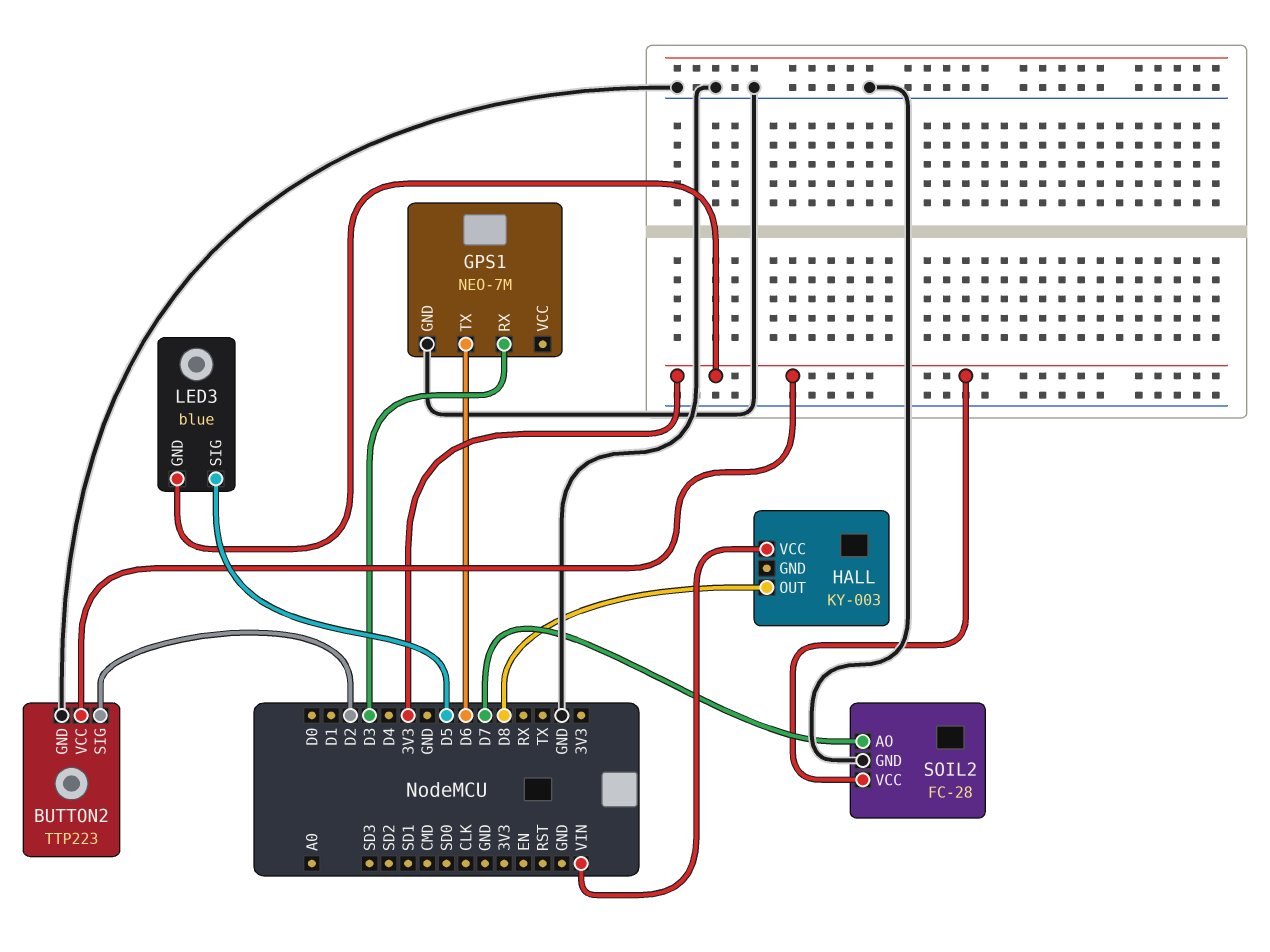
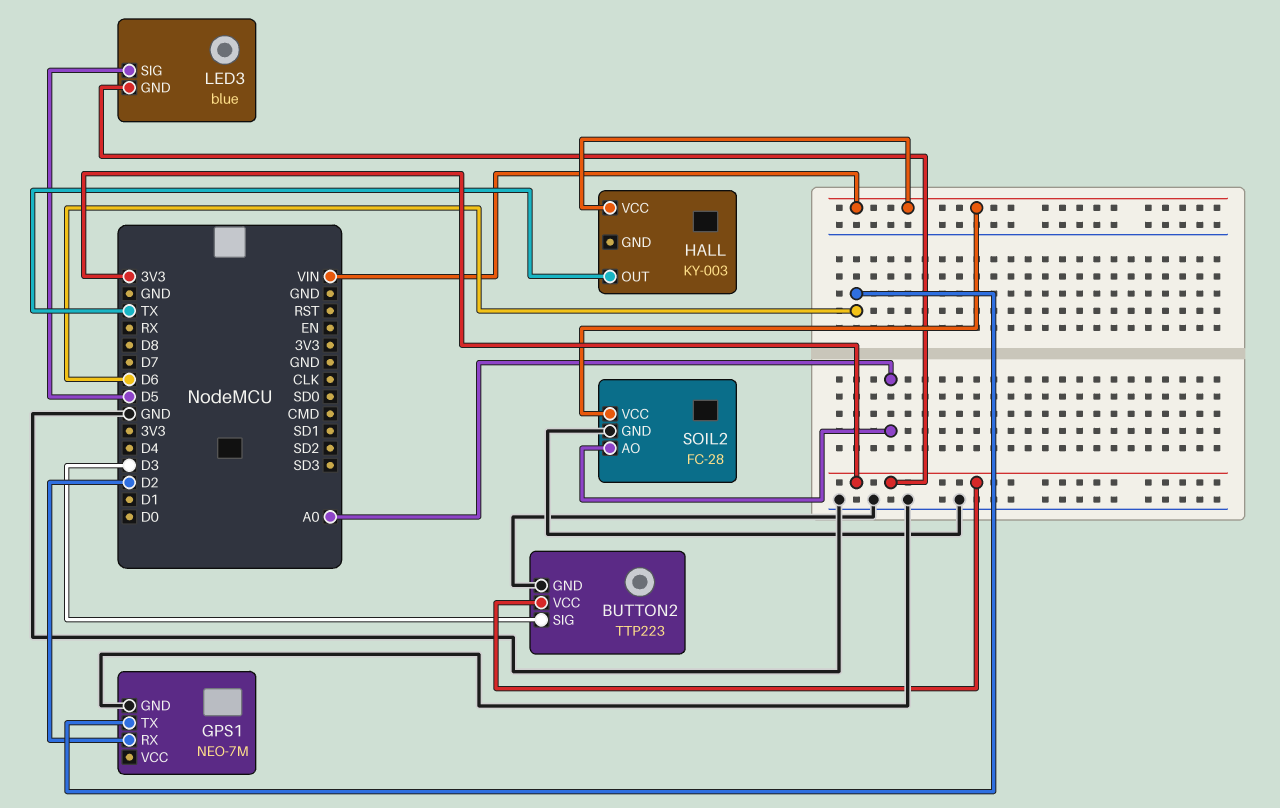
BUTTON2 pin SIG: D2 -> D3
GPS1 pin RX: D3 -> D2
HALL pin OUT: D8 -> TX
SOIL2 pin AO: D7 -> A0
SOIL2 pin VCC: 3V3 -> VIN

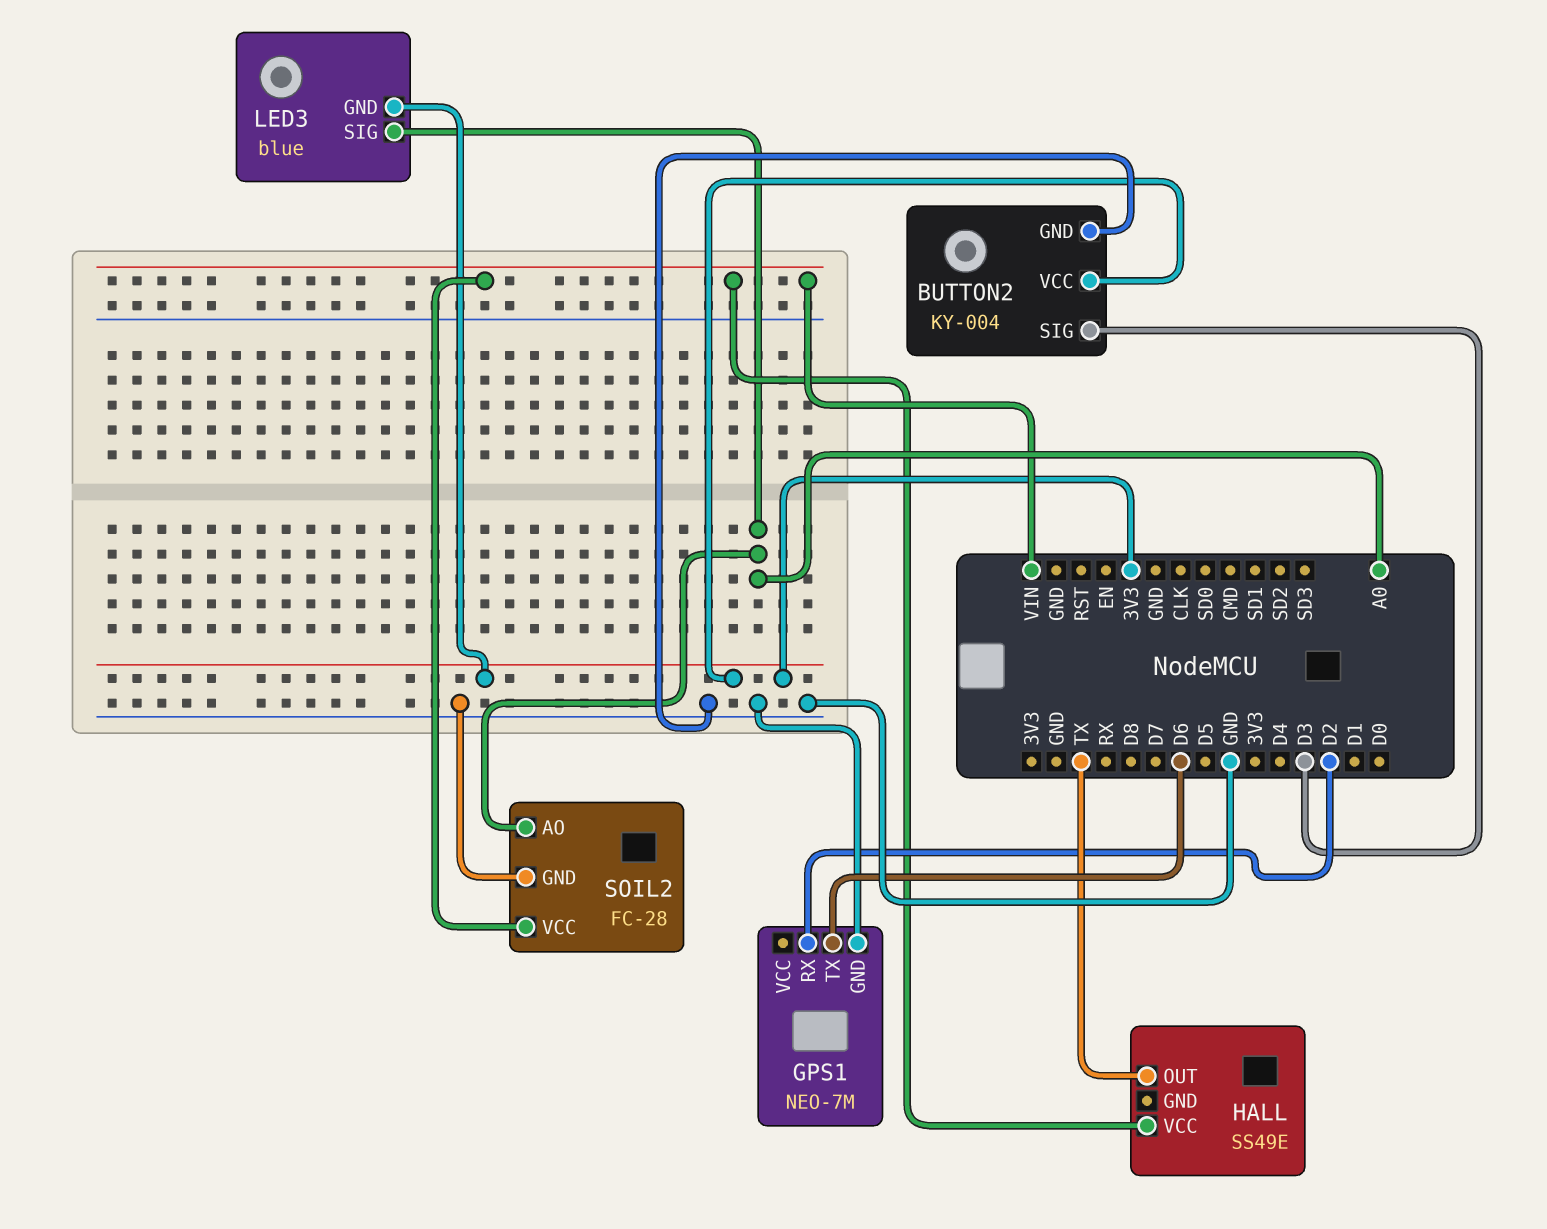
BUTTON2: TTP223 -> KY-004
HALL: KY-003 -> SS49E
LED3 pin SIG: D5 -> A0

